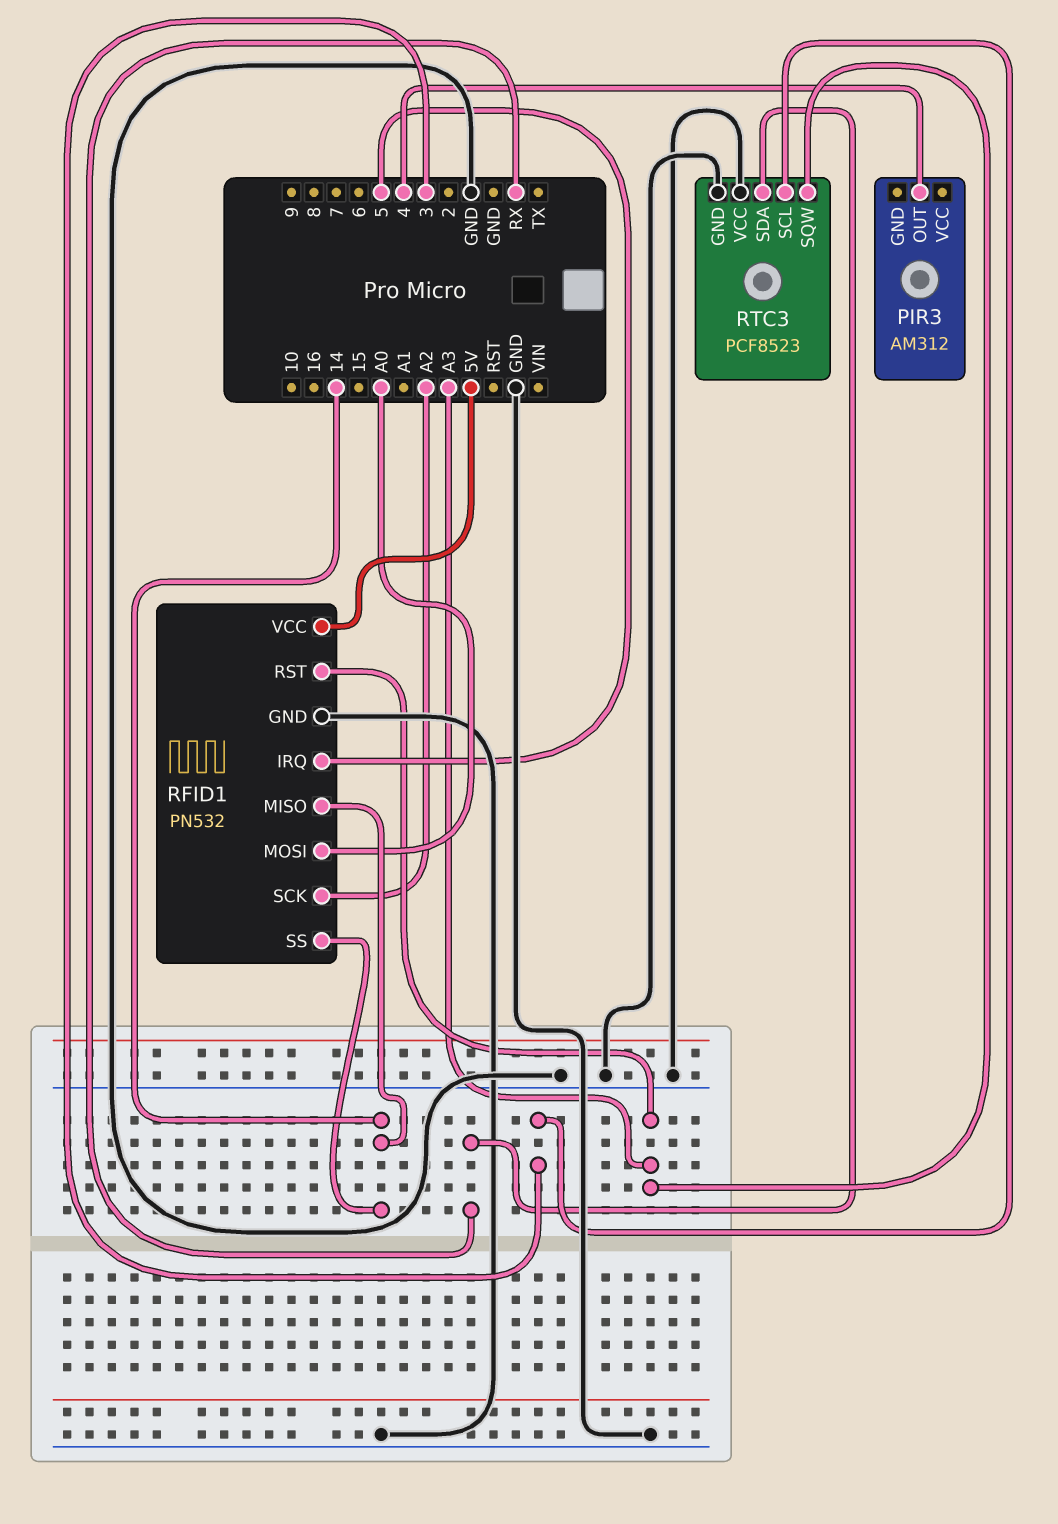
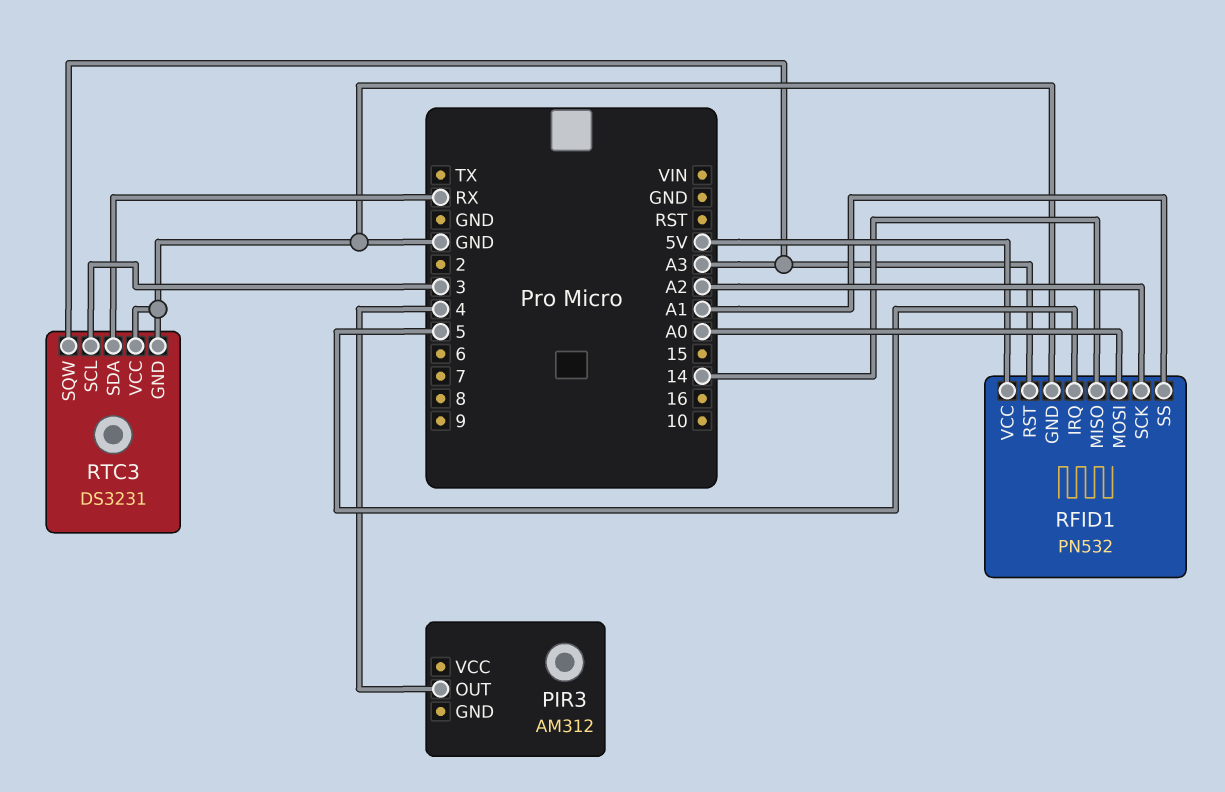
RFID1 pin SS: 14 -> A1
RTC3: PCF8523 -> DS3231

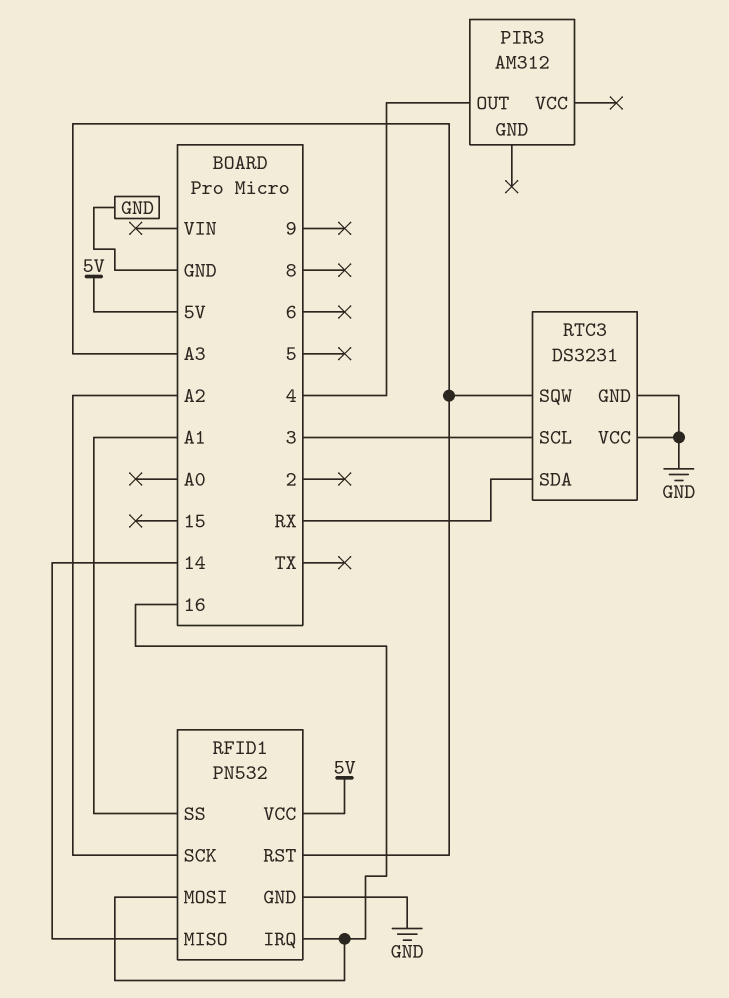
RFID1 pin IRQ: 5 -> 16
RFID1 pin MOSI: A0 -> 16

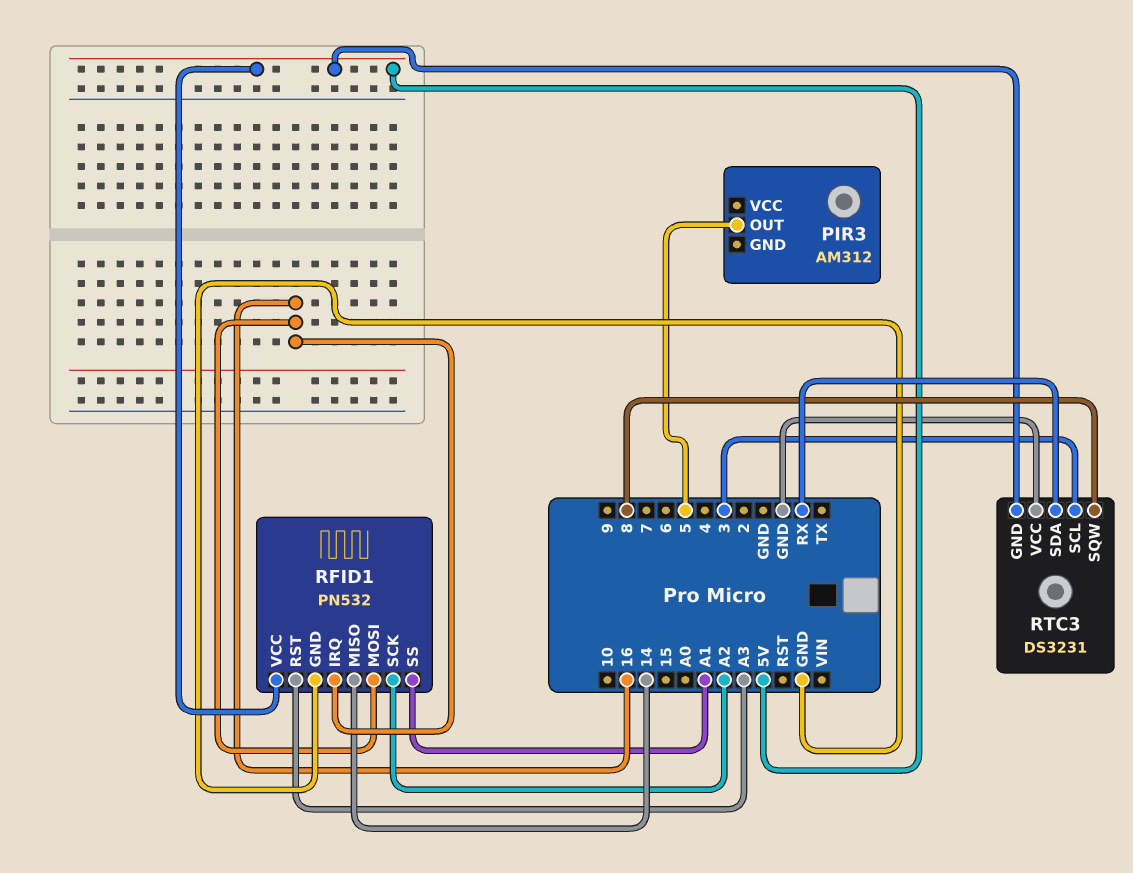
PIR3 pin OUT: 4 -> 5
RTC3 pin GND: GND -> 5V
RTC3 pin SQW: A3 -> 8

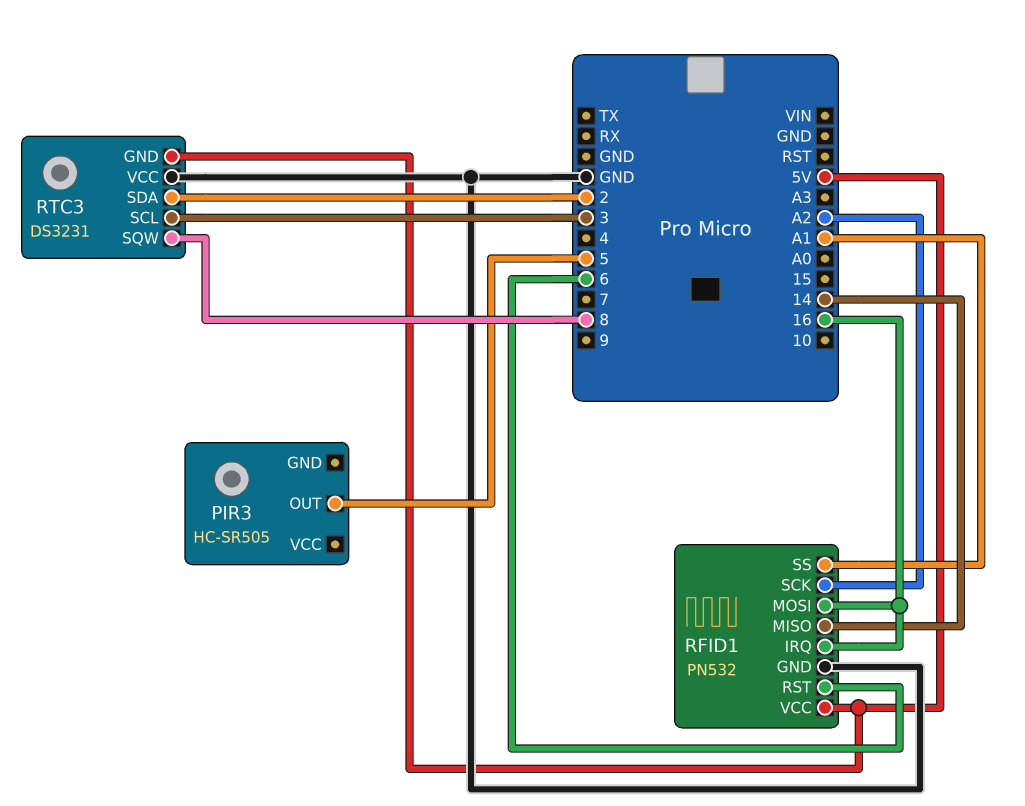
PIR3: AM312 -> HC-SR505
RFID1 pin RST: A3 -> 6
RTC3 pin SDA: RX -> 2

